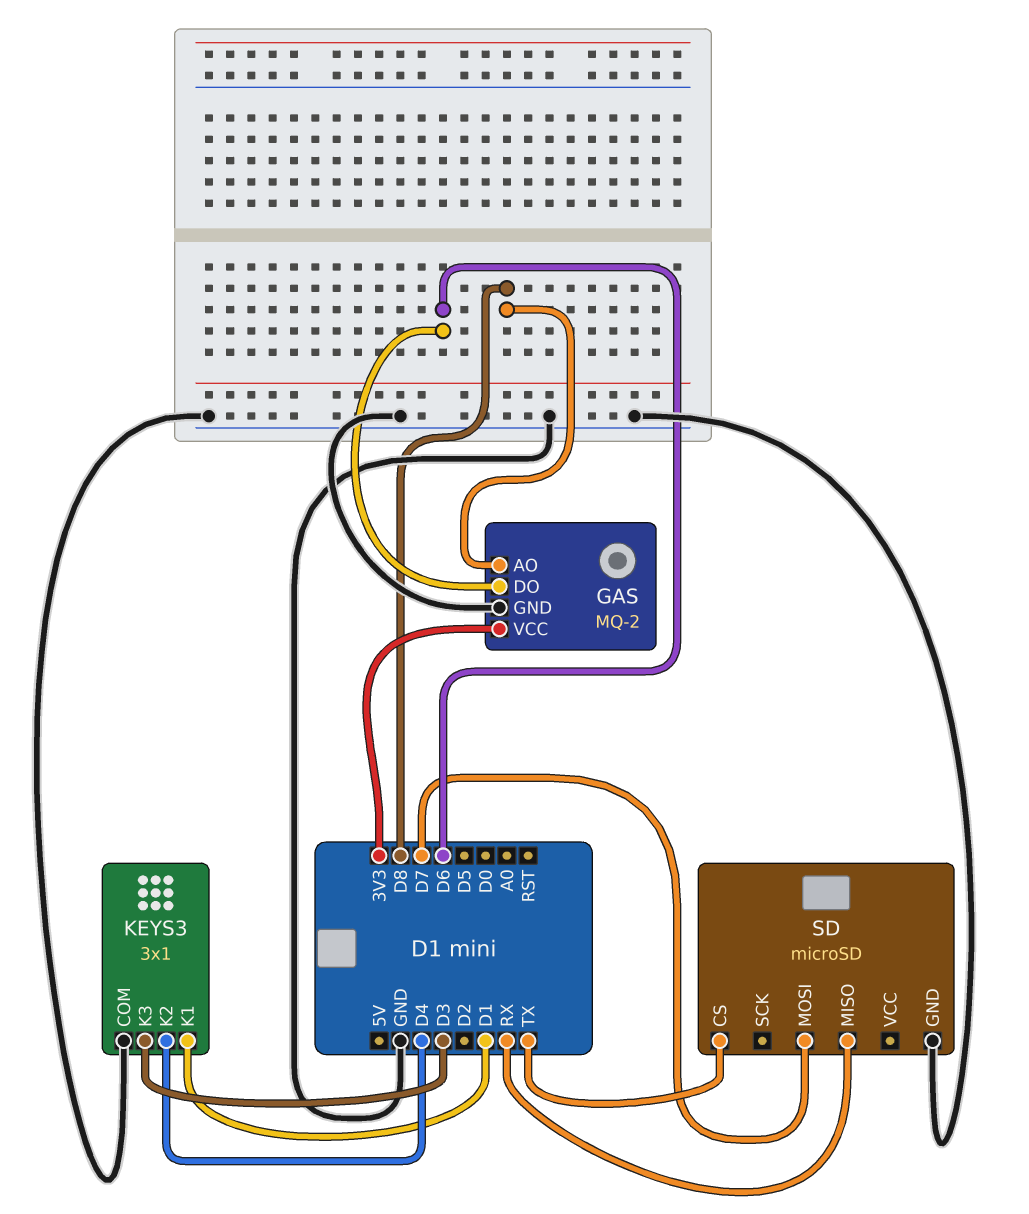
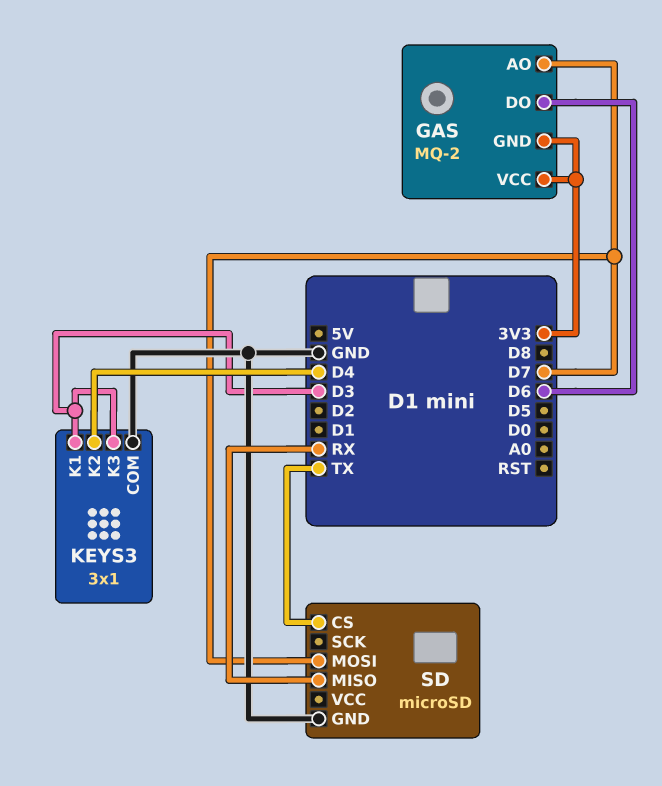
GAS pin AO: D8 -> D7
GAS pin GND: GND -> 3V3
KEYS3 pin K1: D1 -> D3

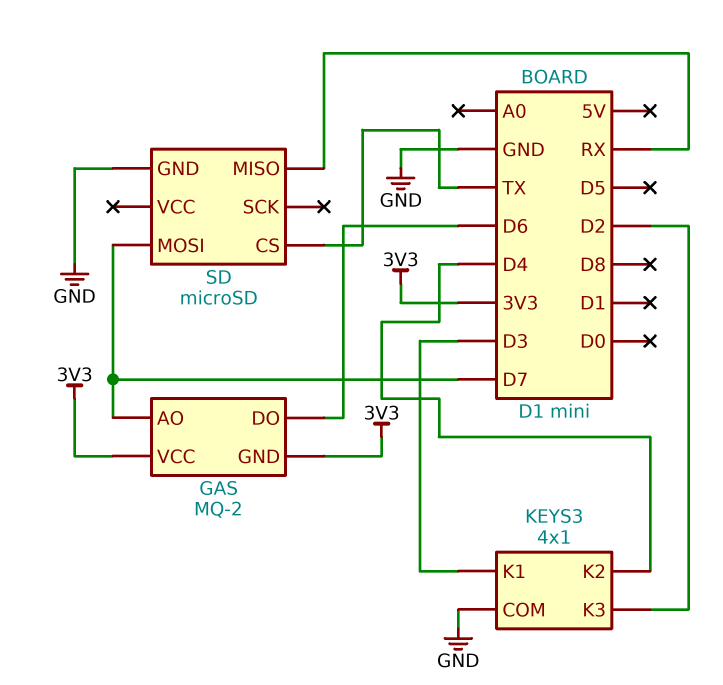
KEYS3: 3x1 -> 4x1
KEYS3 pin K3: D3 -> D2

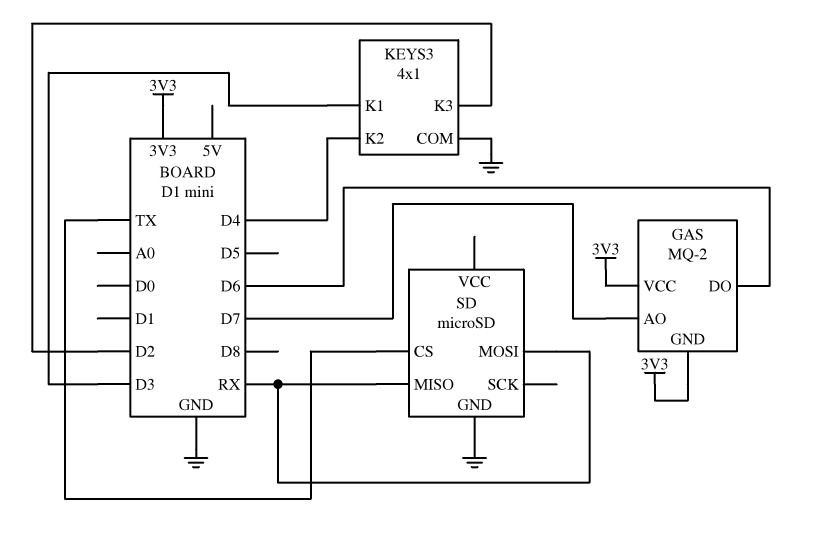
SD pin MOSI: D7 -> RX

